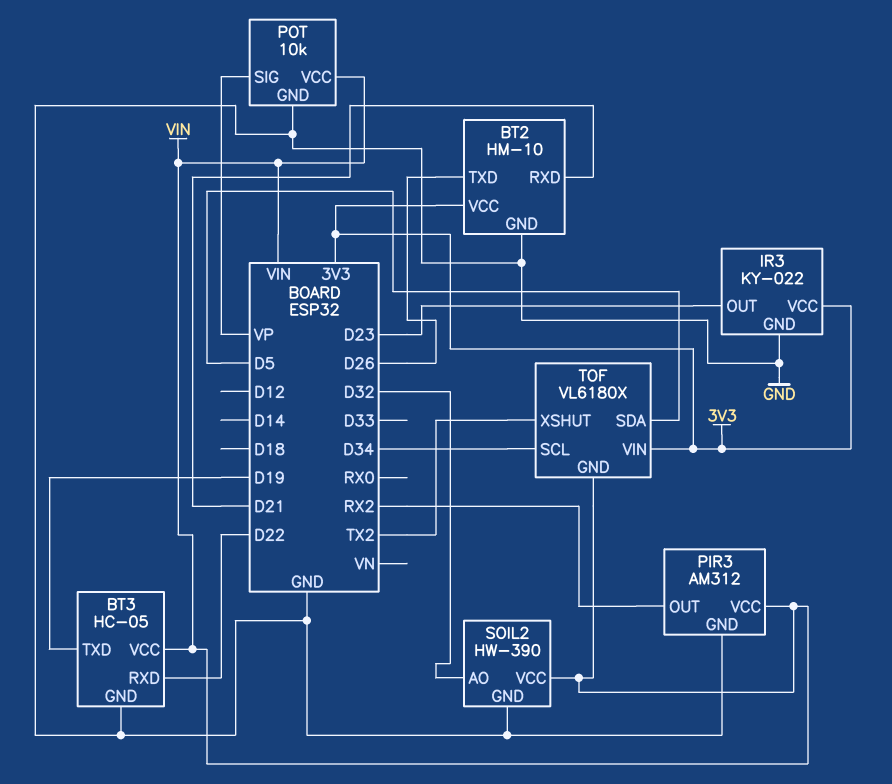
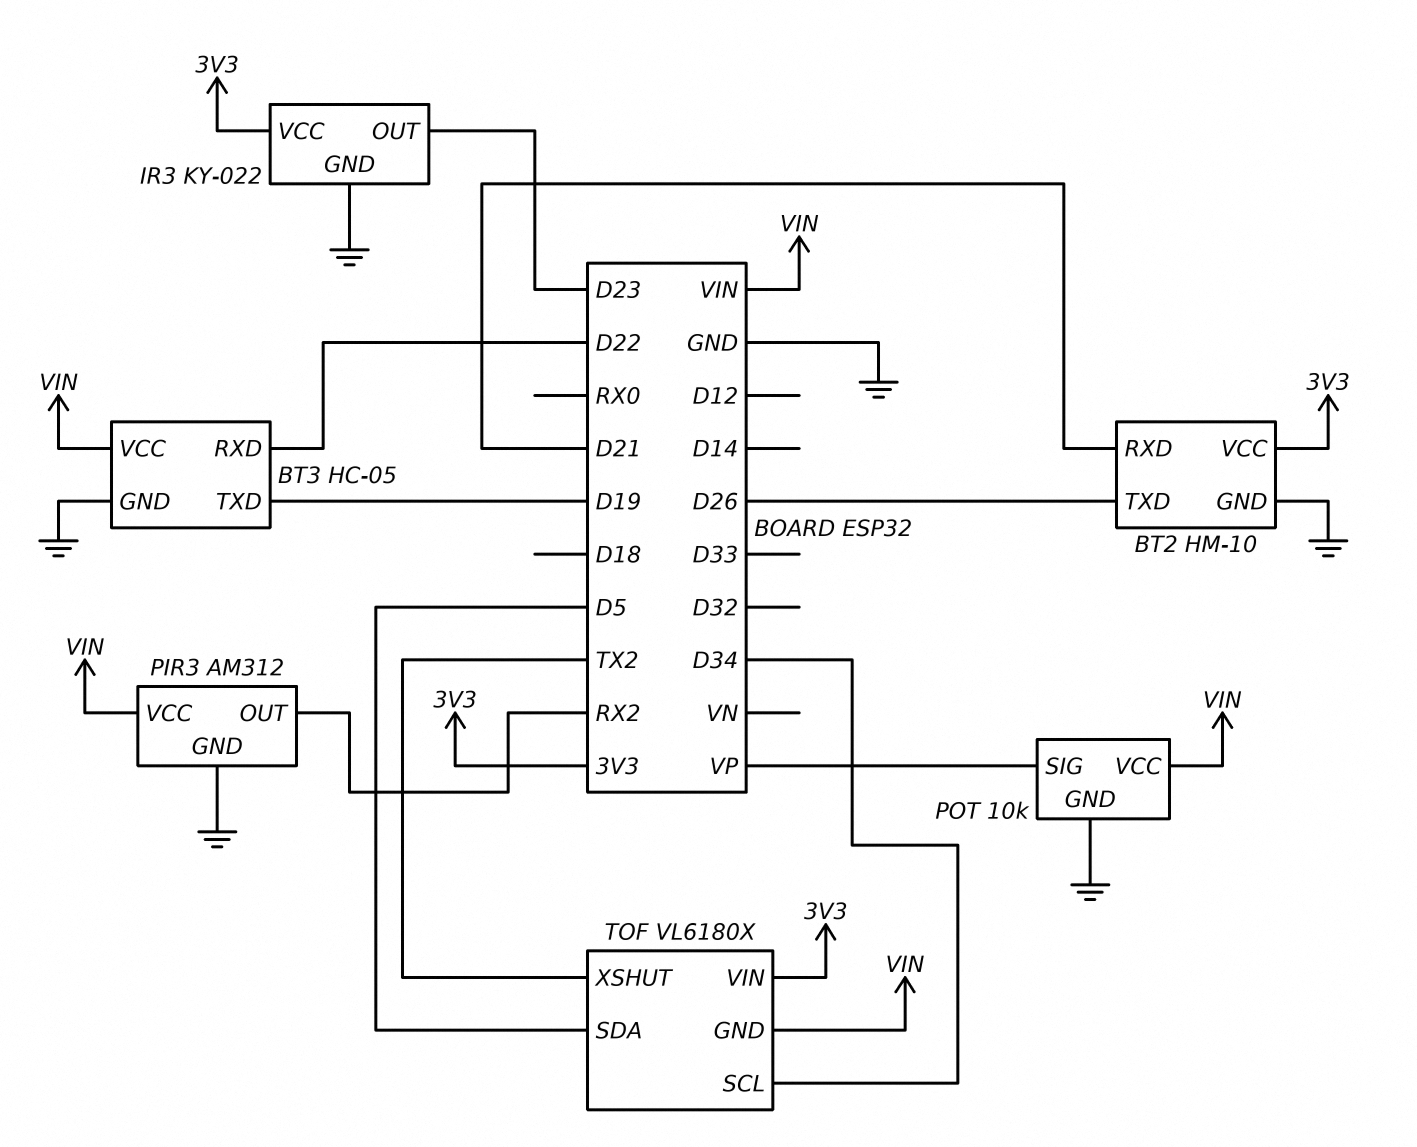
SOIL2: HW-390 -> none
SOIL2 pin AO: D32 -> none
SOIL2 pin GND: GND -> none
SOIL2 pin VCC: VIN -> none

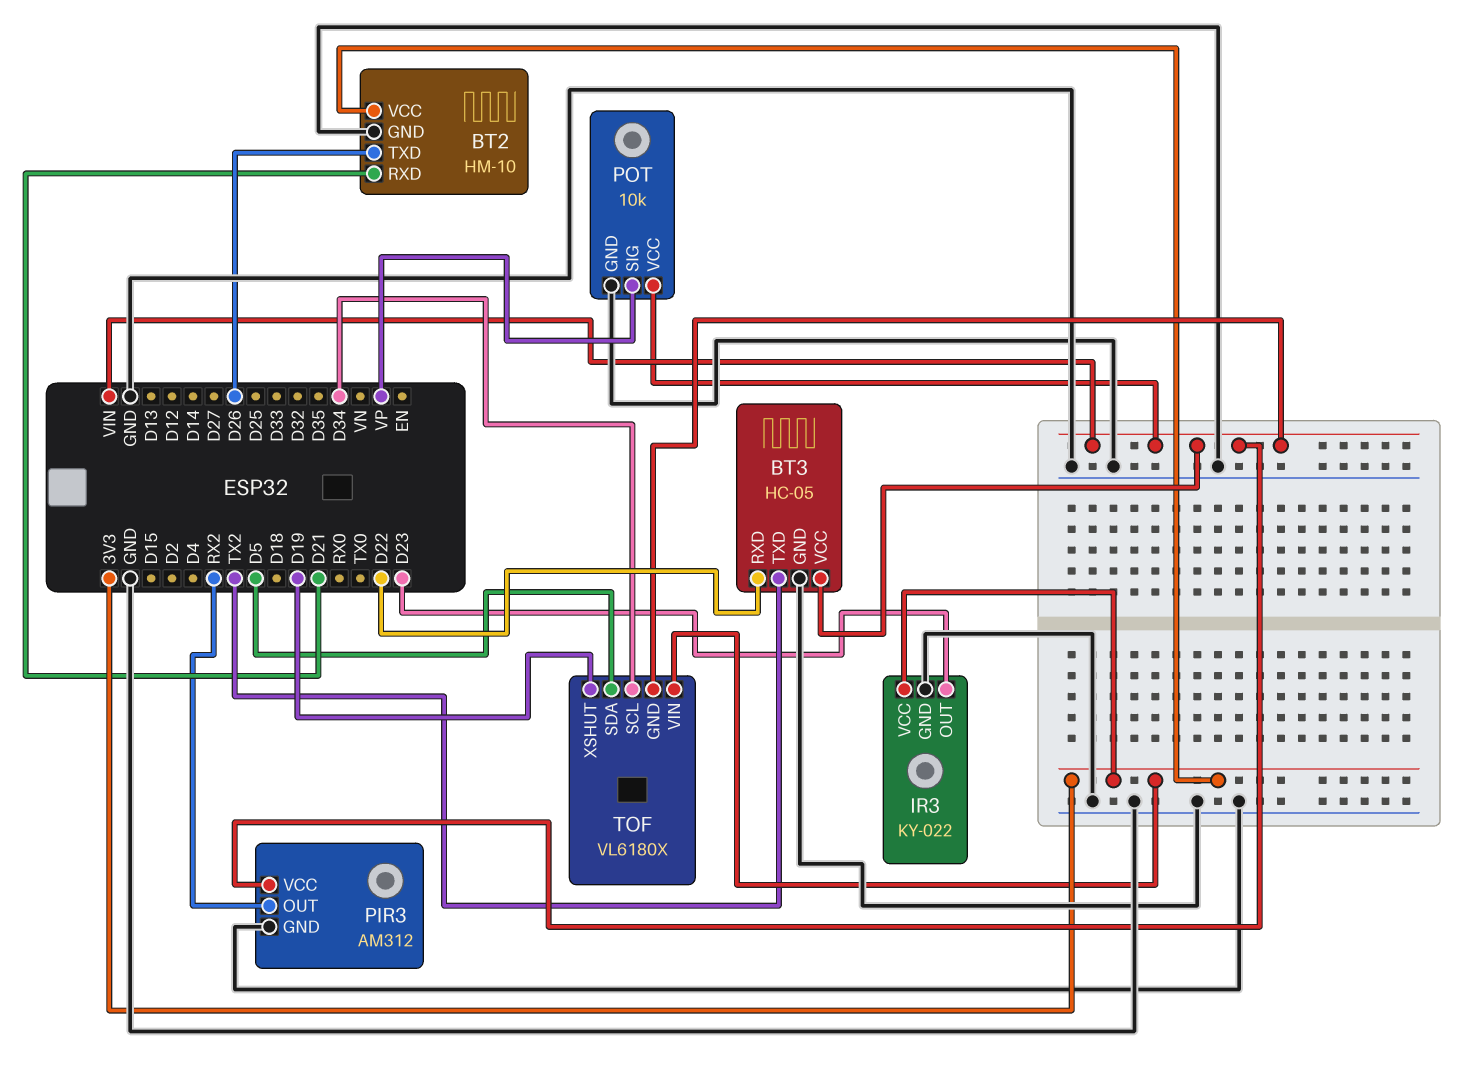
BT3 pin TXD: D19 -> TX2
TOF pin XSHUT: TX2 -> D19

